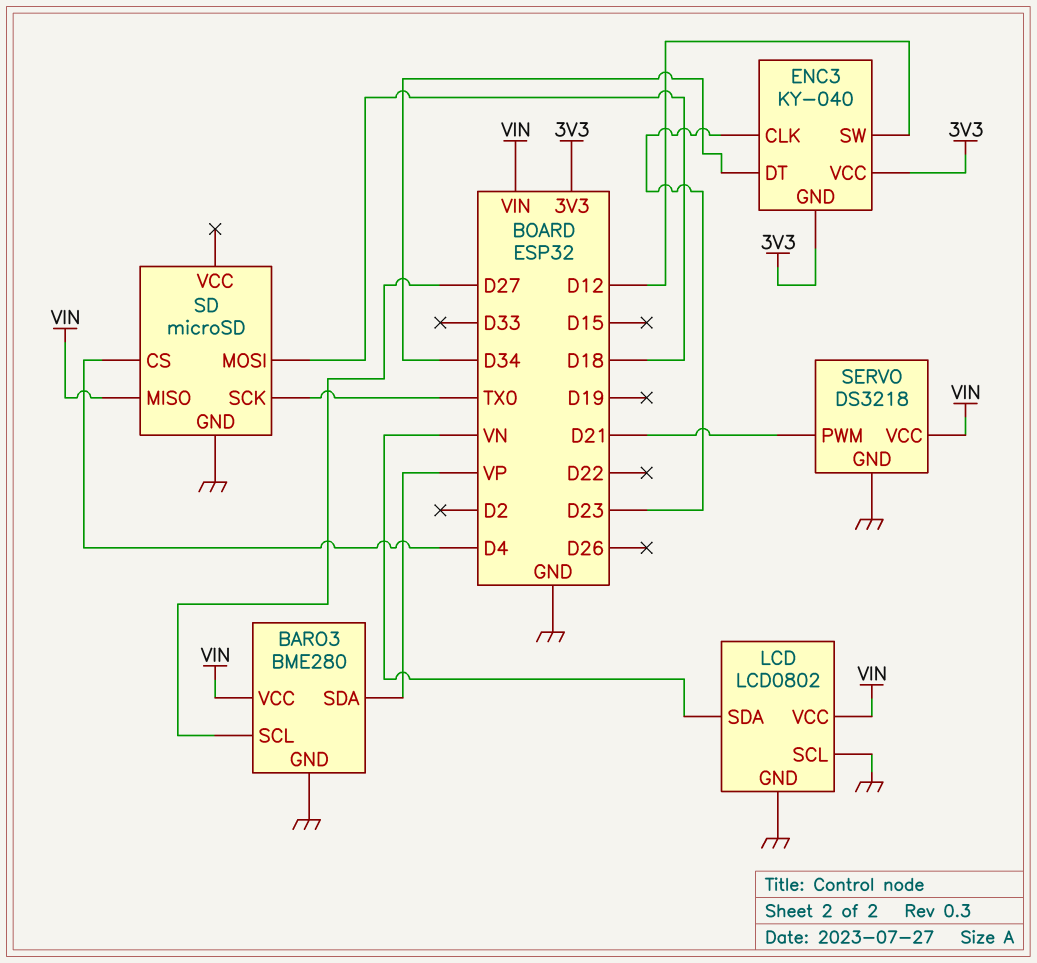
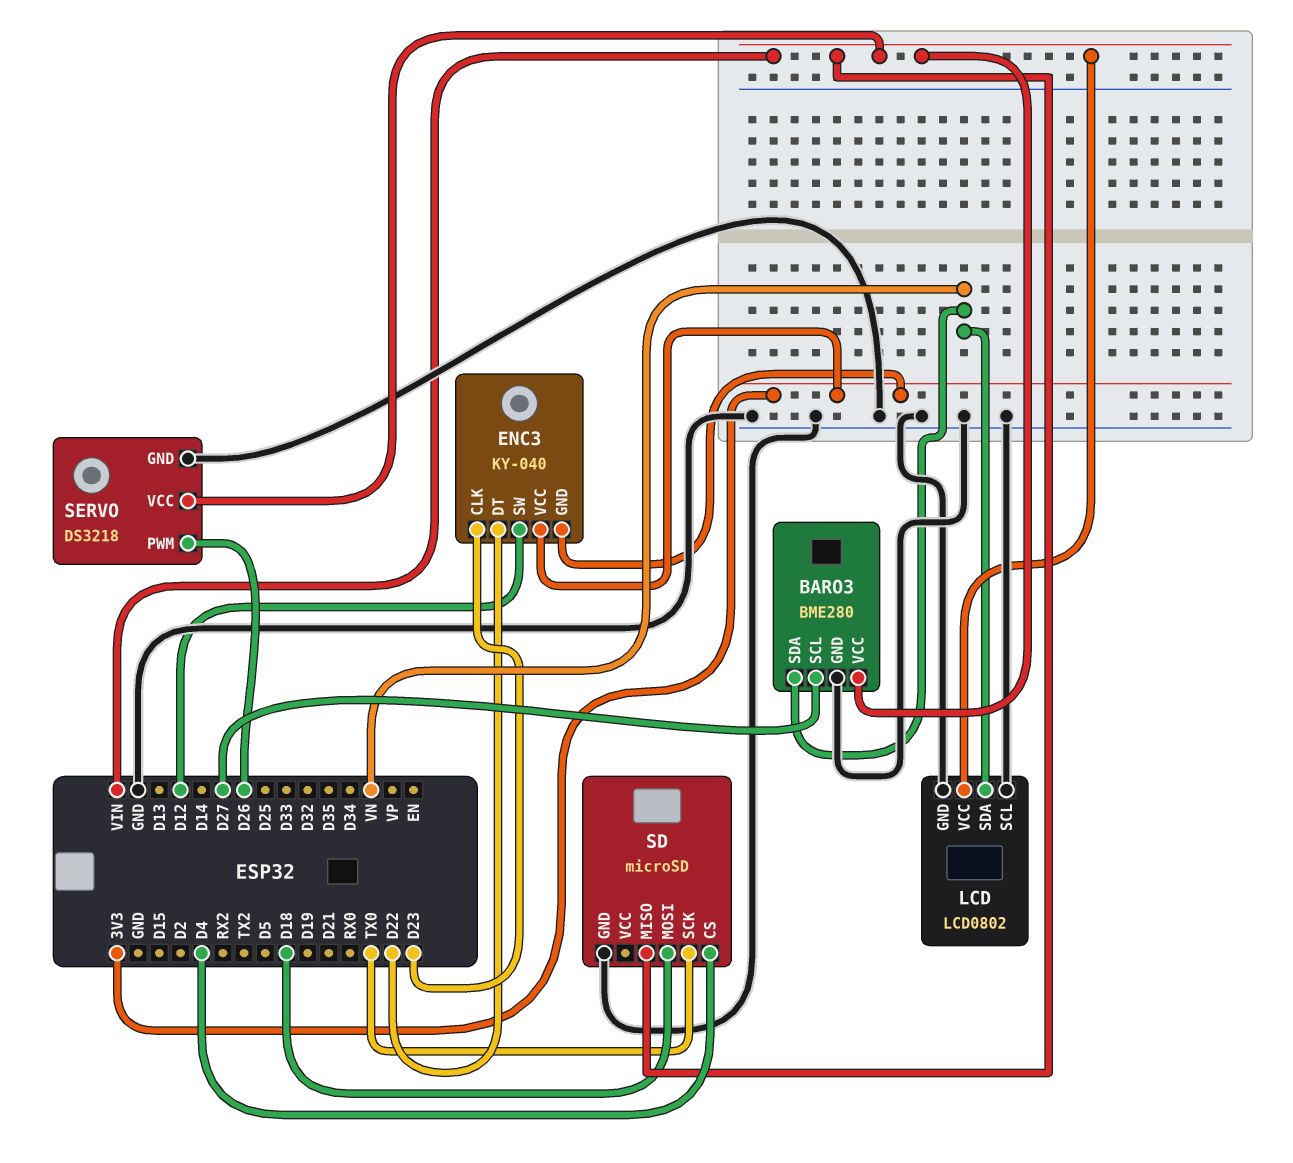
BARO3 pin SDA: VP -> VN
ENC3 pin DT: D34 -> D22
SERVO pin PWM: D21 -> D26

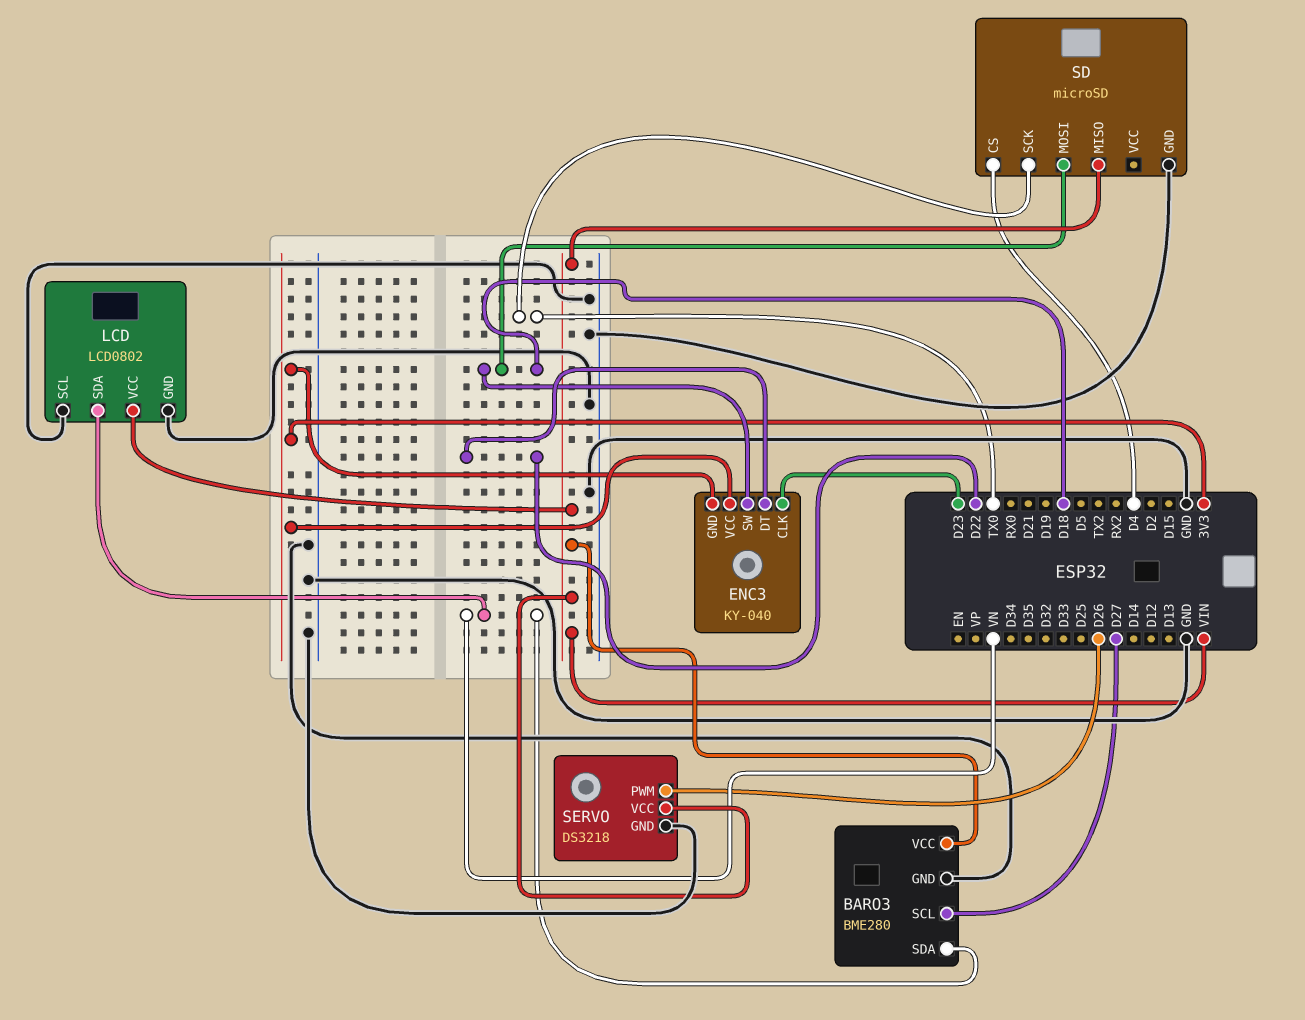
ENC3 pin SW: D12 -> D18

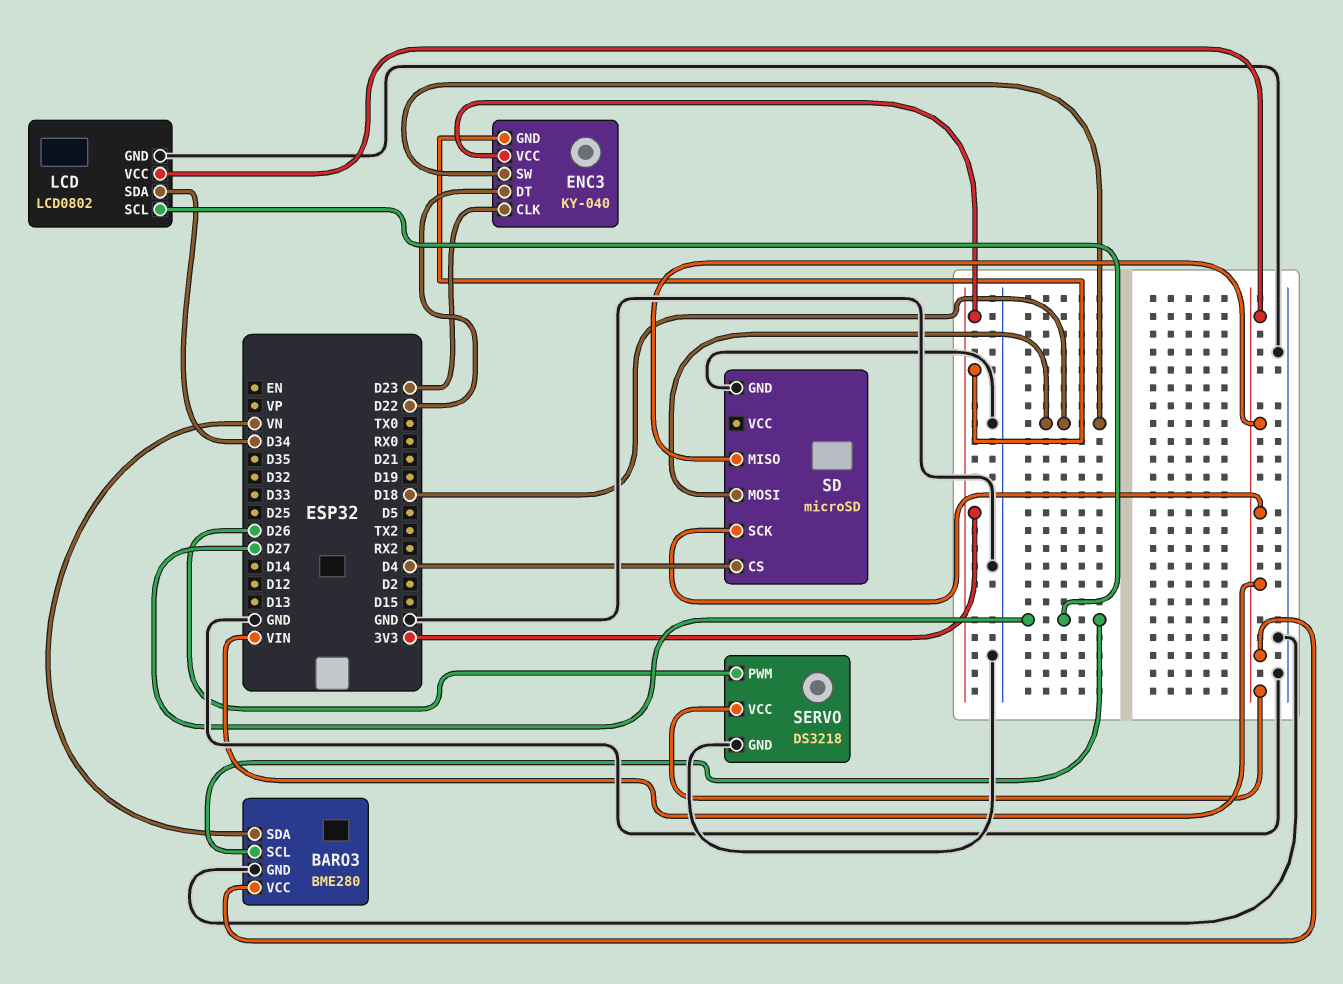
LCD pin SCL: GND -> D27
LCD pin SDA: VN -> D34
SD pin SCK: TX0 -> VIN

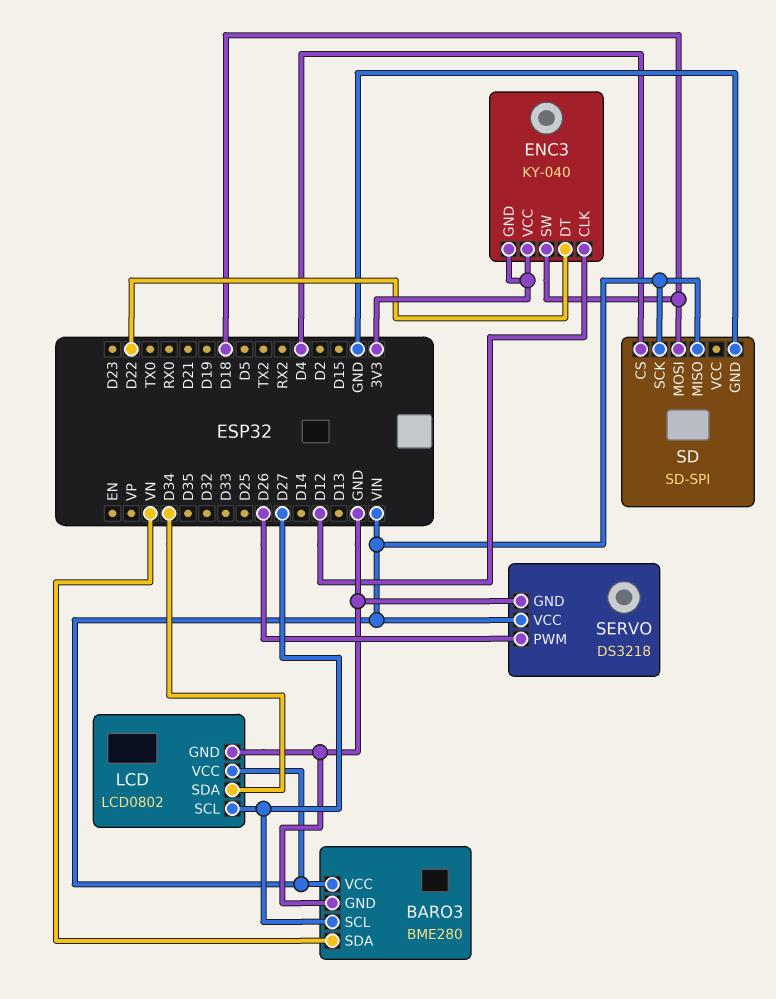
ENC3 pin CLK: D23 -> D12
SD: microSD -> SD-SPI

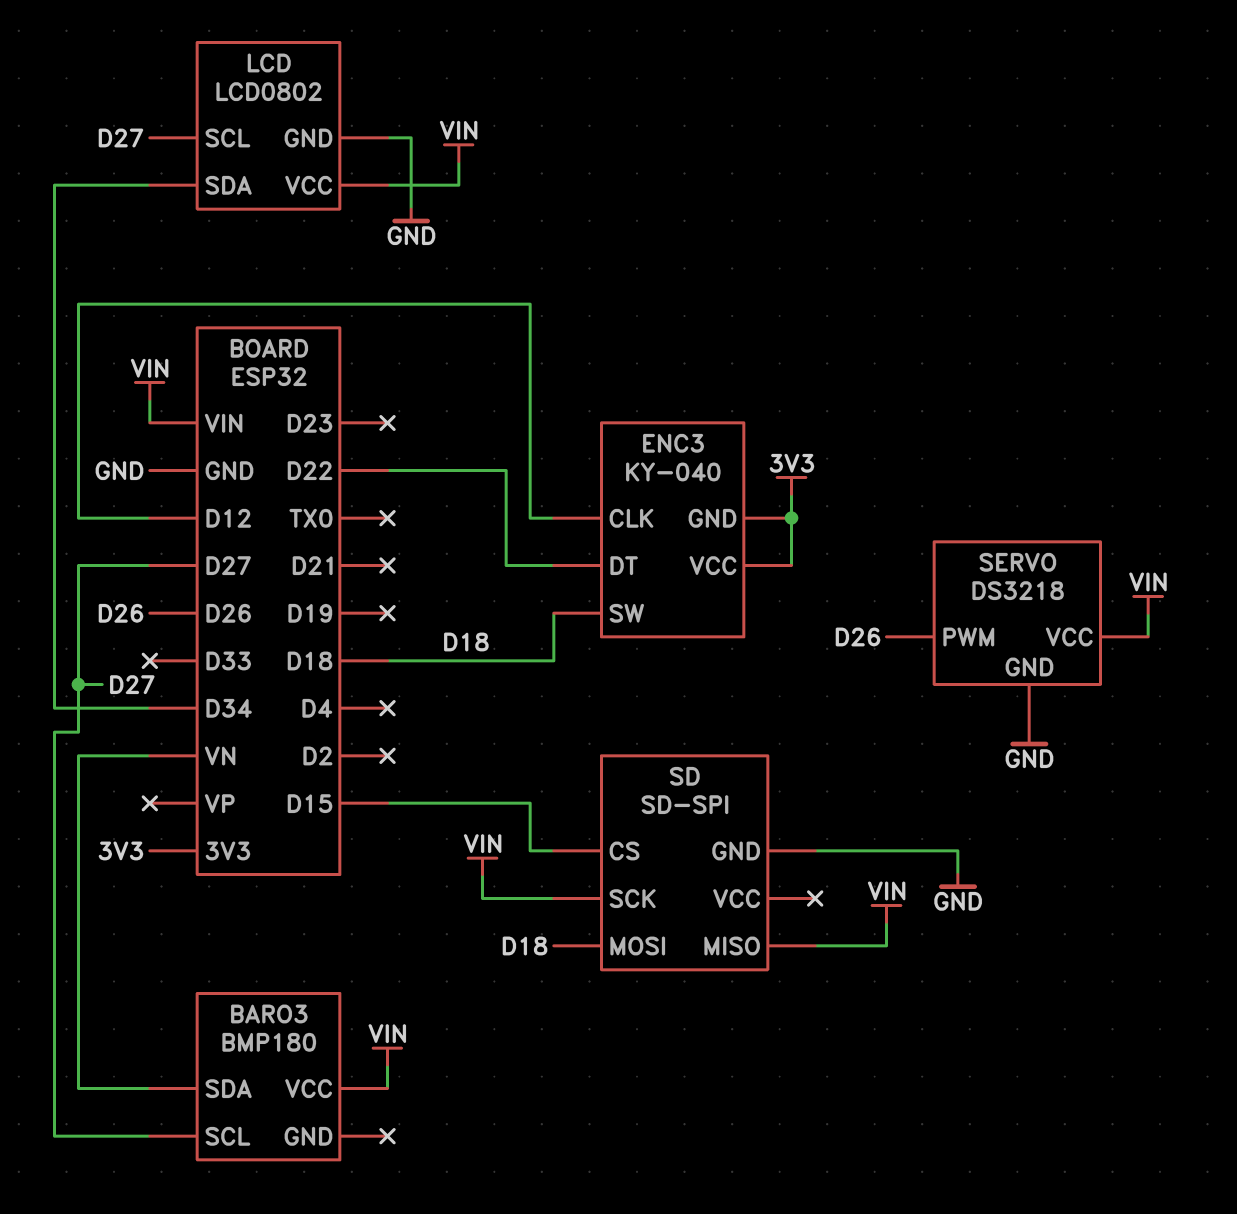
BARO3: BME280 -> BMP180
BARO3 pin GND: GND -> none
SD pin CS: D4 -> D15

